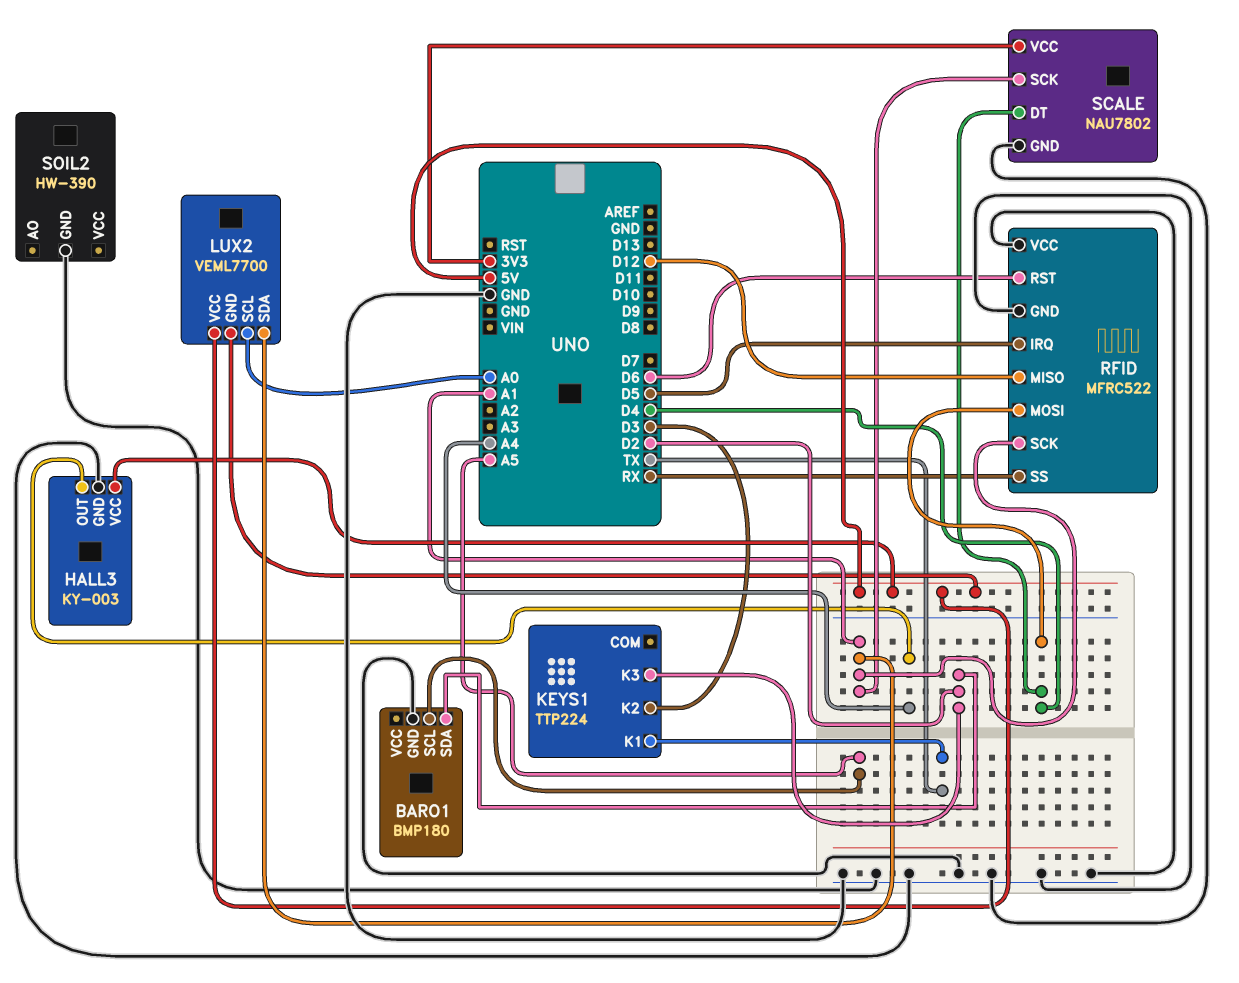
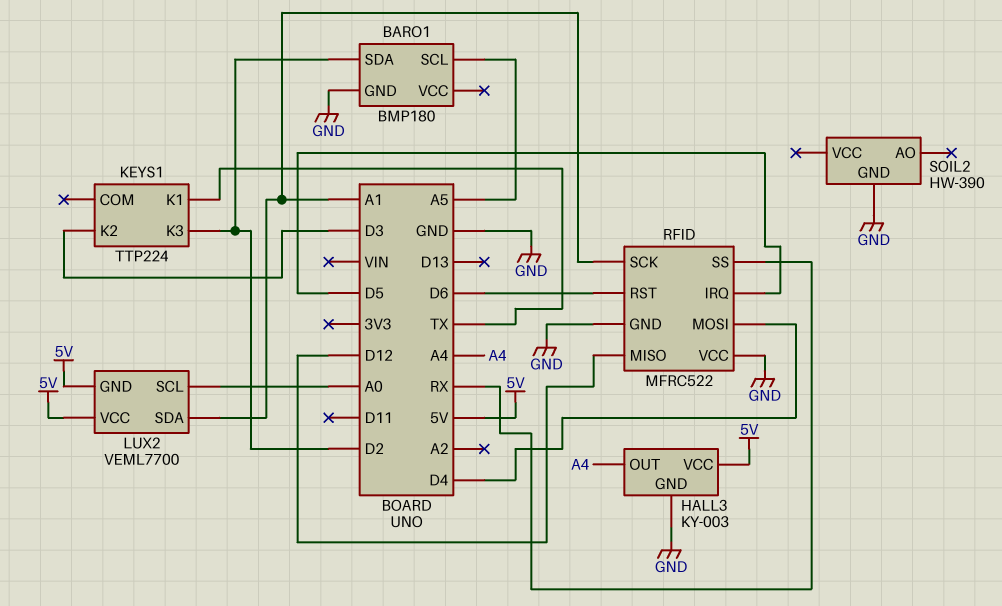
SCALE: NAU7802 -> none
SCALE pin DT: D4 -> none
SCALE pin GND: GND -> none
SCALE pin SCK: A1 -> none
SCALE pin VCC: 3V3 -> none

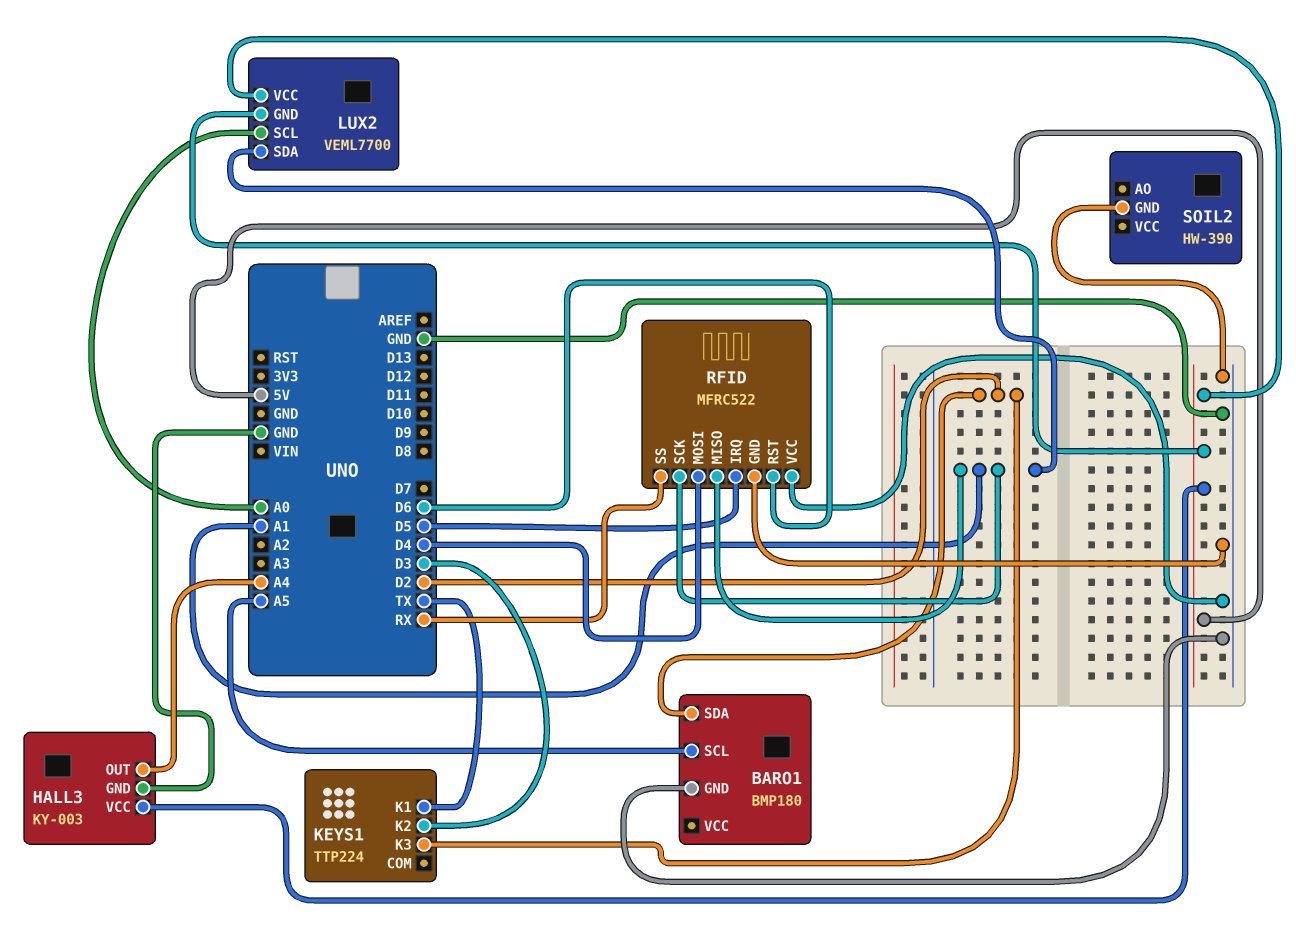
RFID pin MISO: D12 -> A1

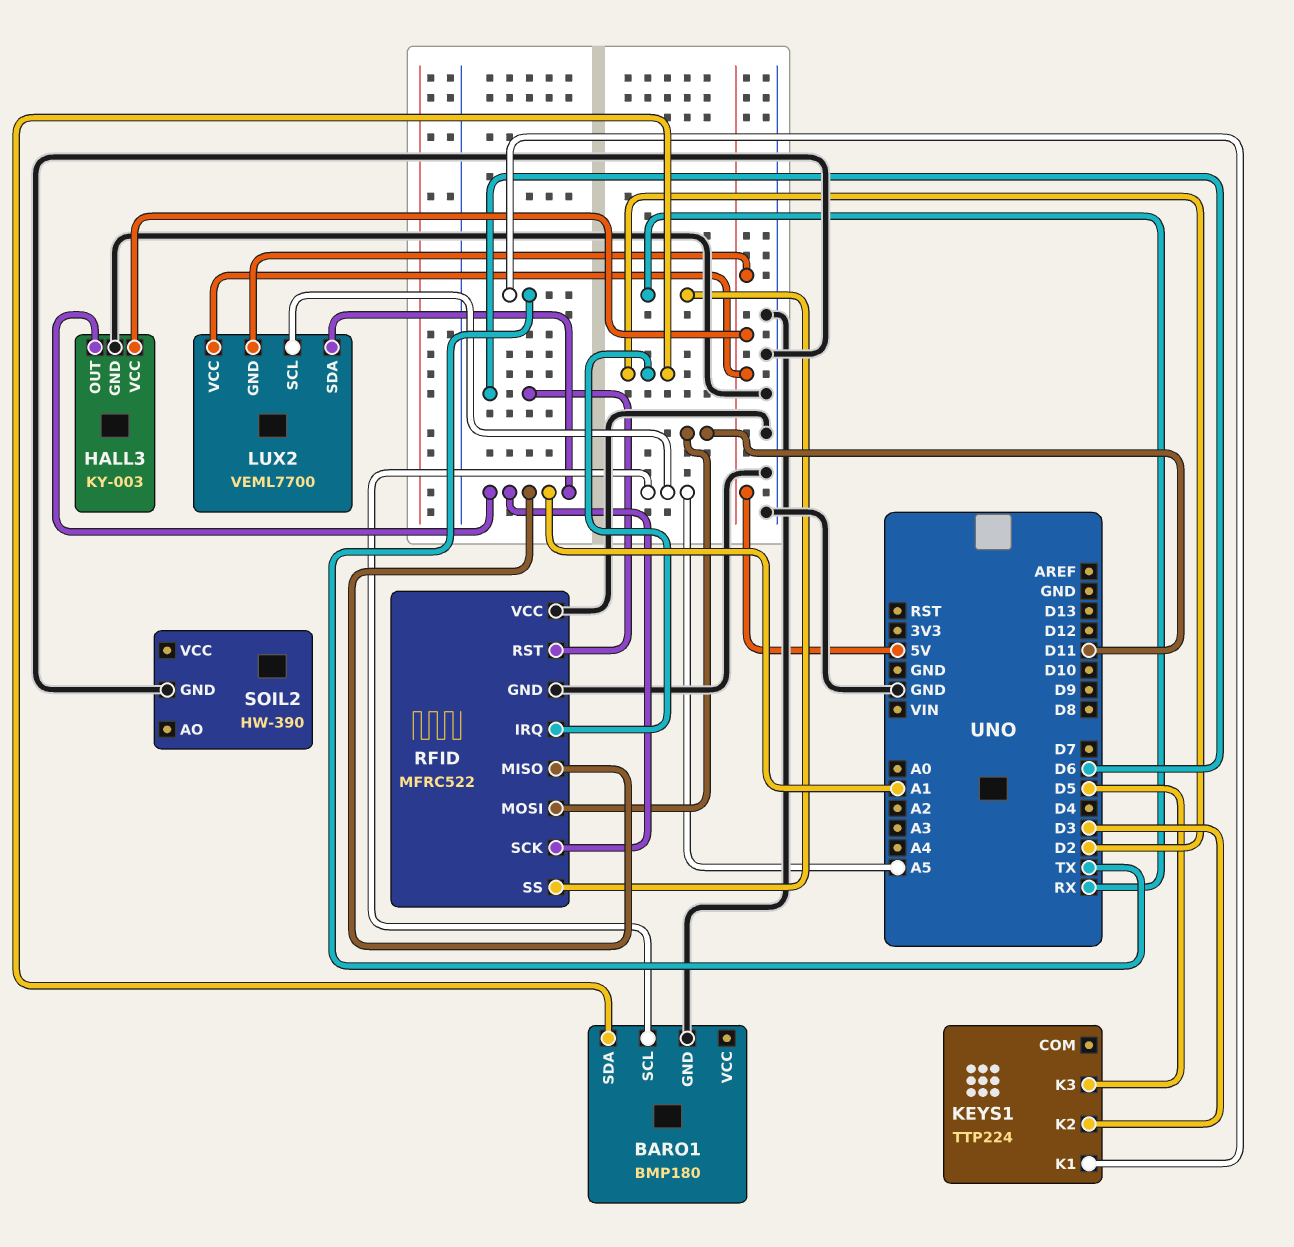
HALL3 pin OUT: A4 -> A1
KEYS1 pin K3: D2 -> D5
LUX2 pin SCL: A0 -> A5
RFID pin IRQ: D5 -> D2
RFID pin MOSI: D4 -> D11

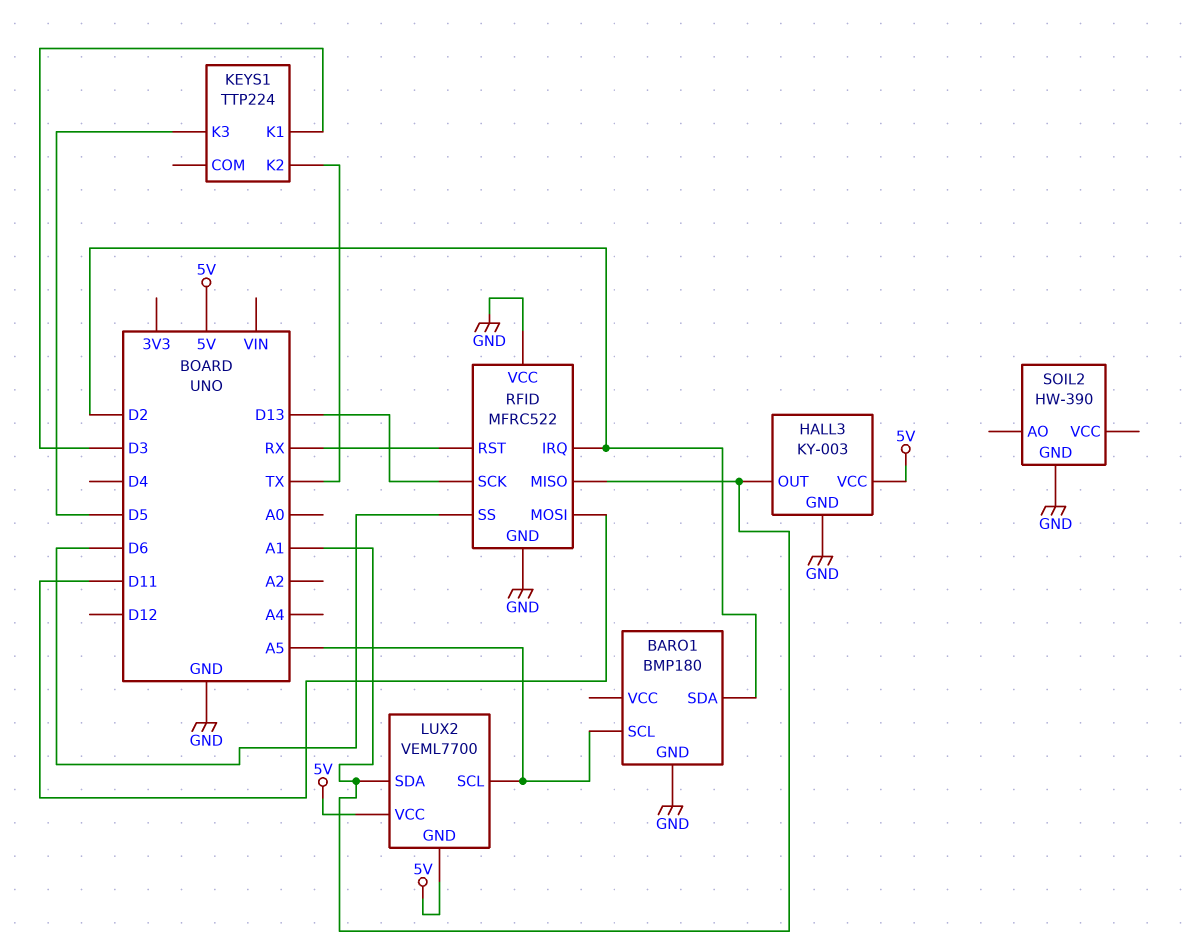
KEYS1 pin K1: TX -> D3
KEYS1 pin K2: D3 -> TX
RFID pin RST: D6 -> RX
RFID pin SCK: A1 -> D13
RFID pin SS: RX -> D6

